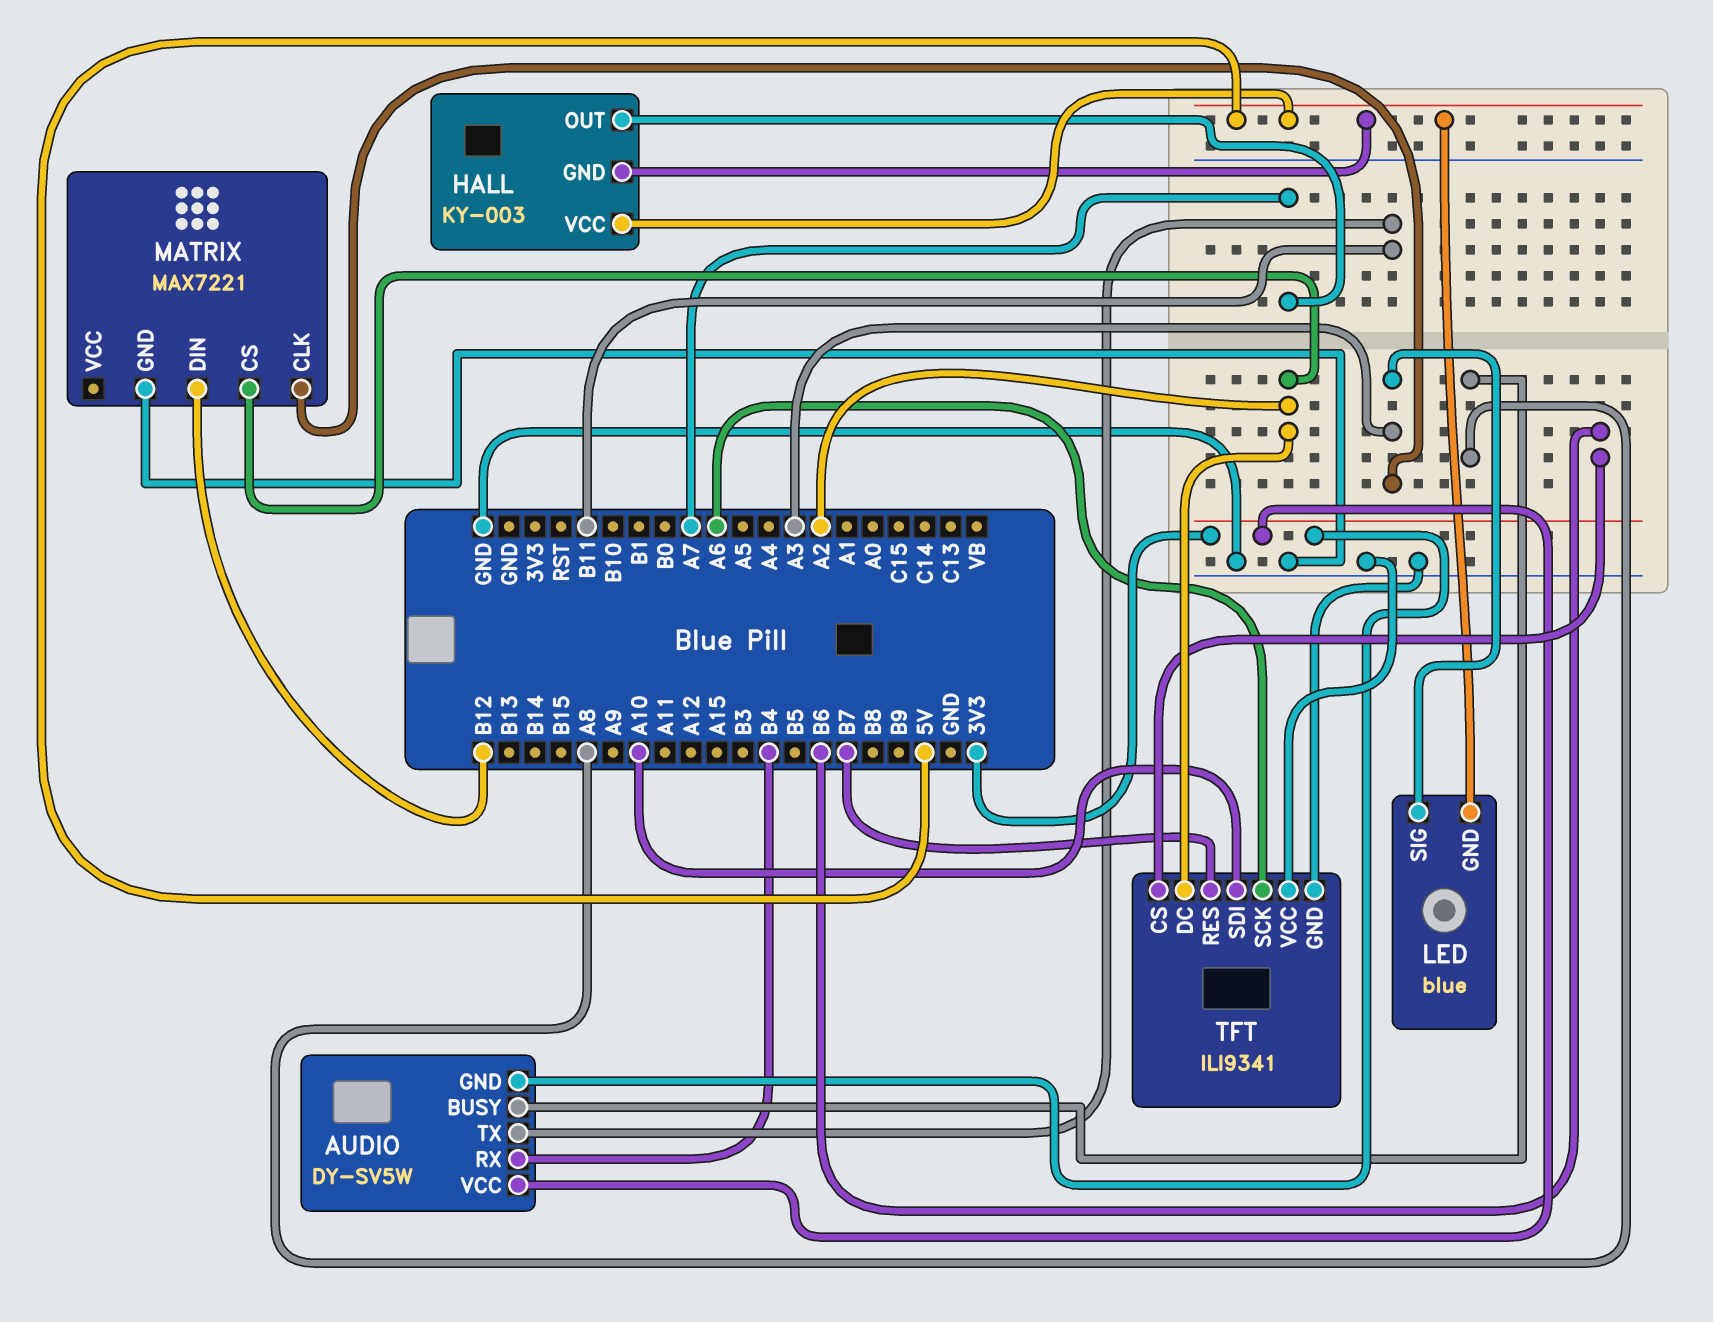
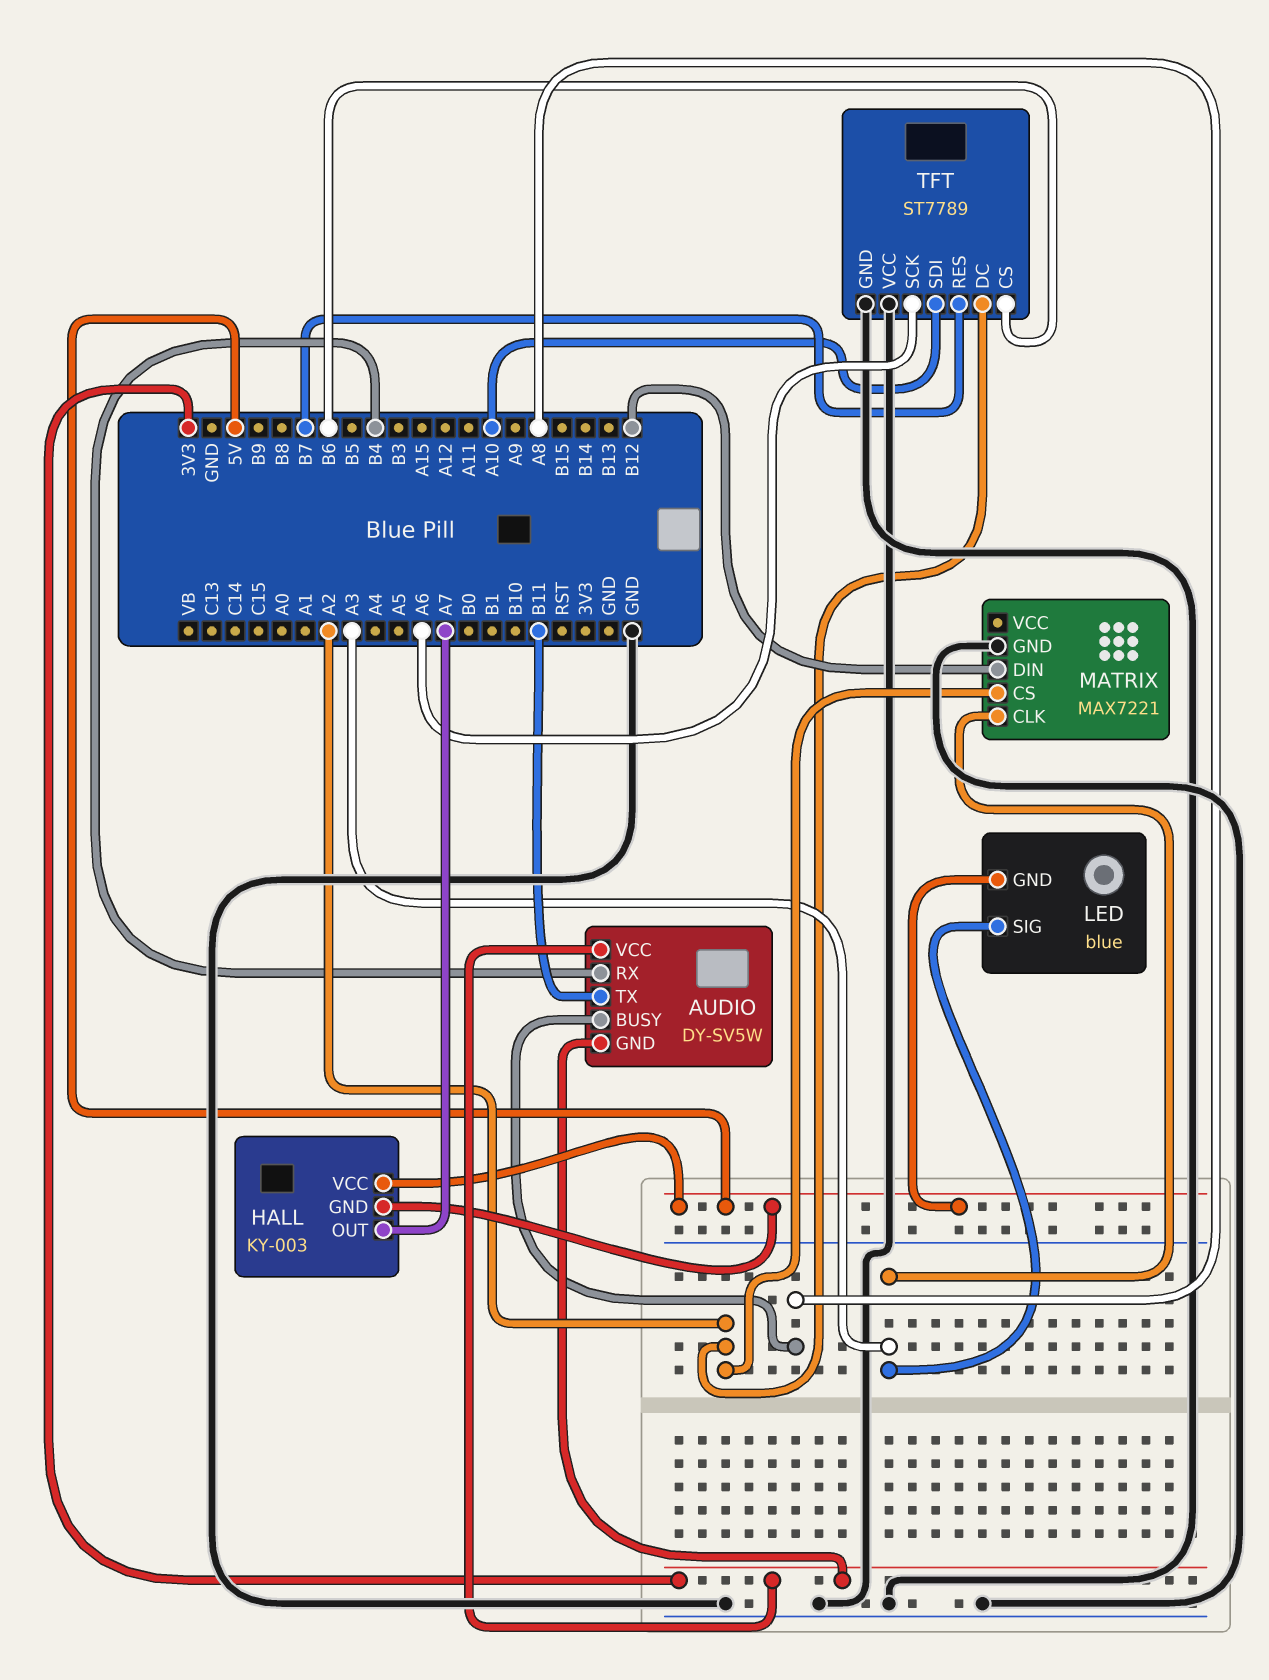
TFT: ILI9341 -> ST7789

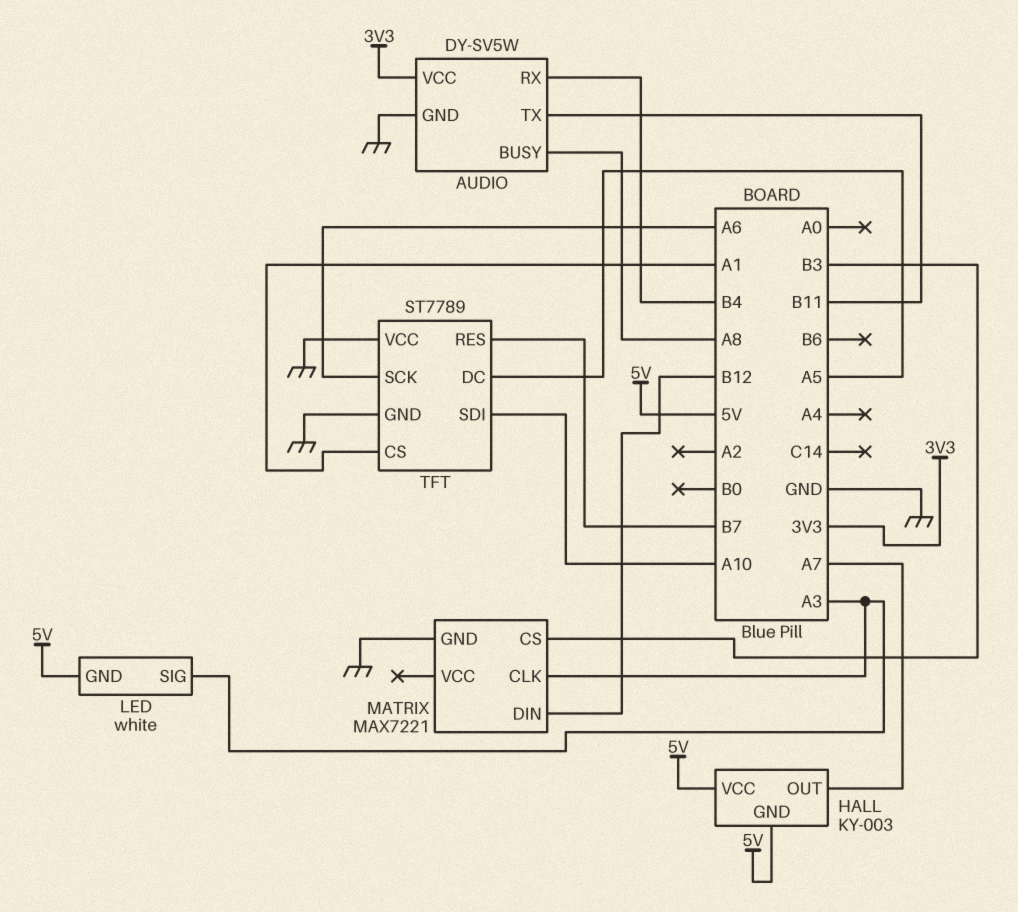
AUDIO pin GND: 3V3 -> GND
LED: blue -> white
MATRIX pin CS: A2 -> B3
TFT pin CS: B6 -> A1
TFT pin DC: A2 -> A5

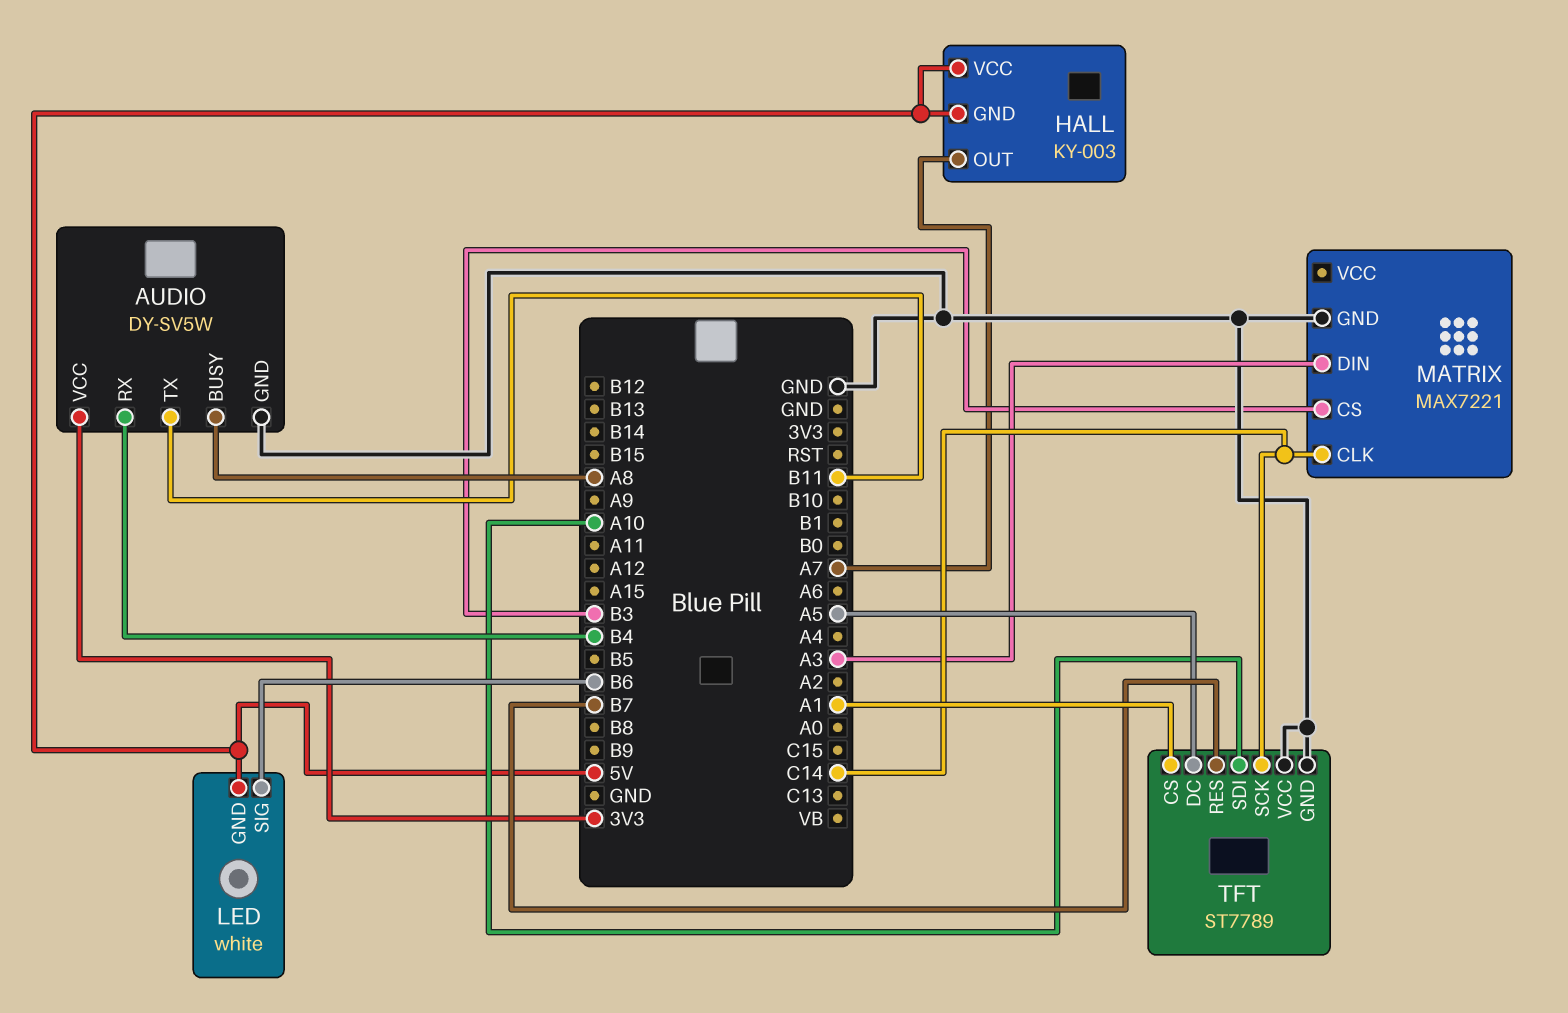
LED pin SIG: A3 -> B6
MATRIX pin CLK: A3 -> C14
MATRIX pin DIN: B12 -> A3
TFT pin SCK: A6 -> C14

